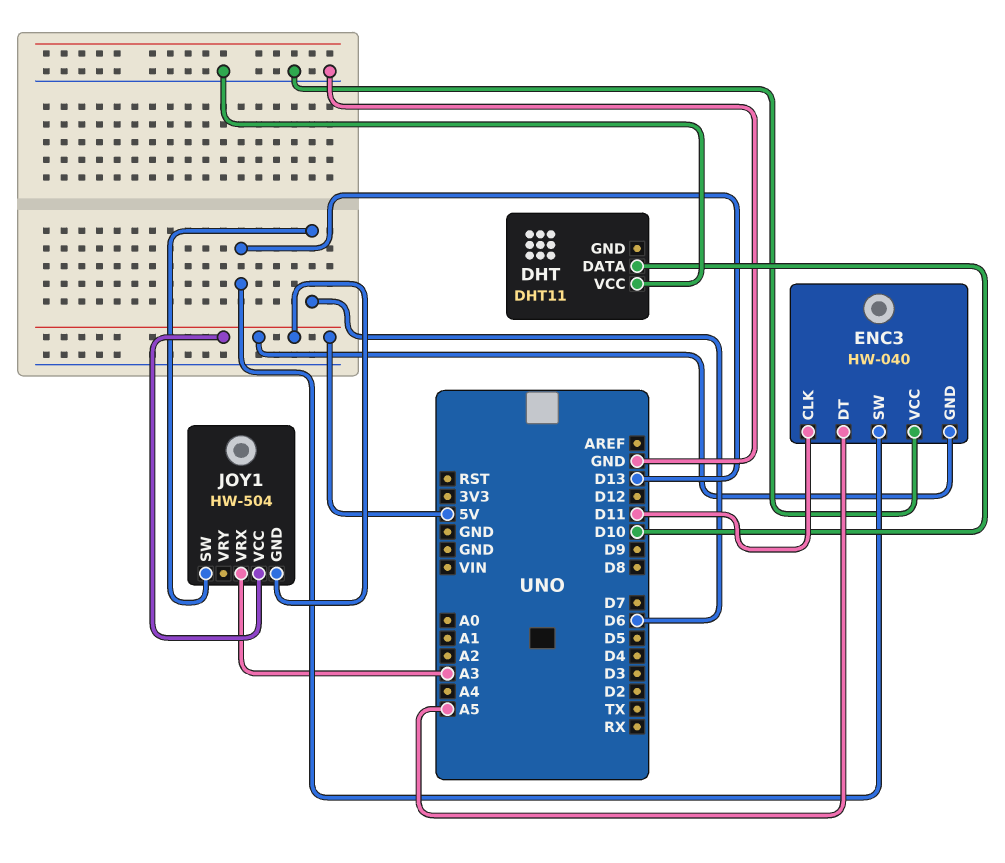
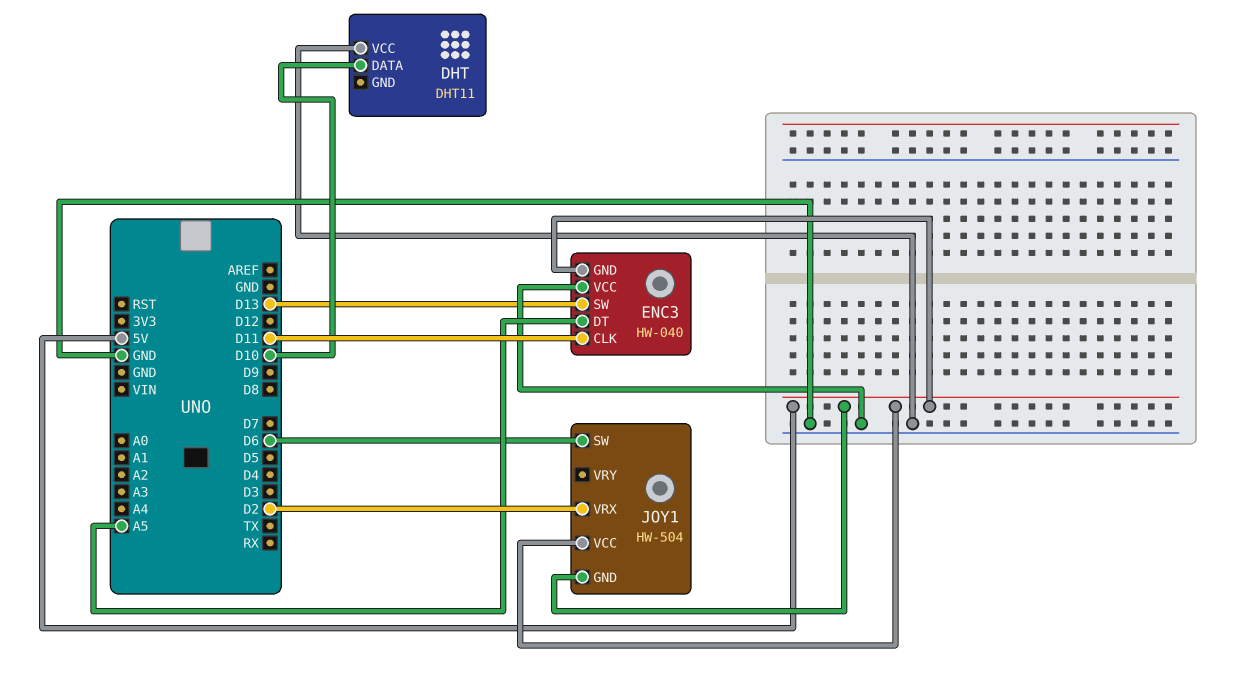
JOY1 pin VRX: A3 -> D2

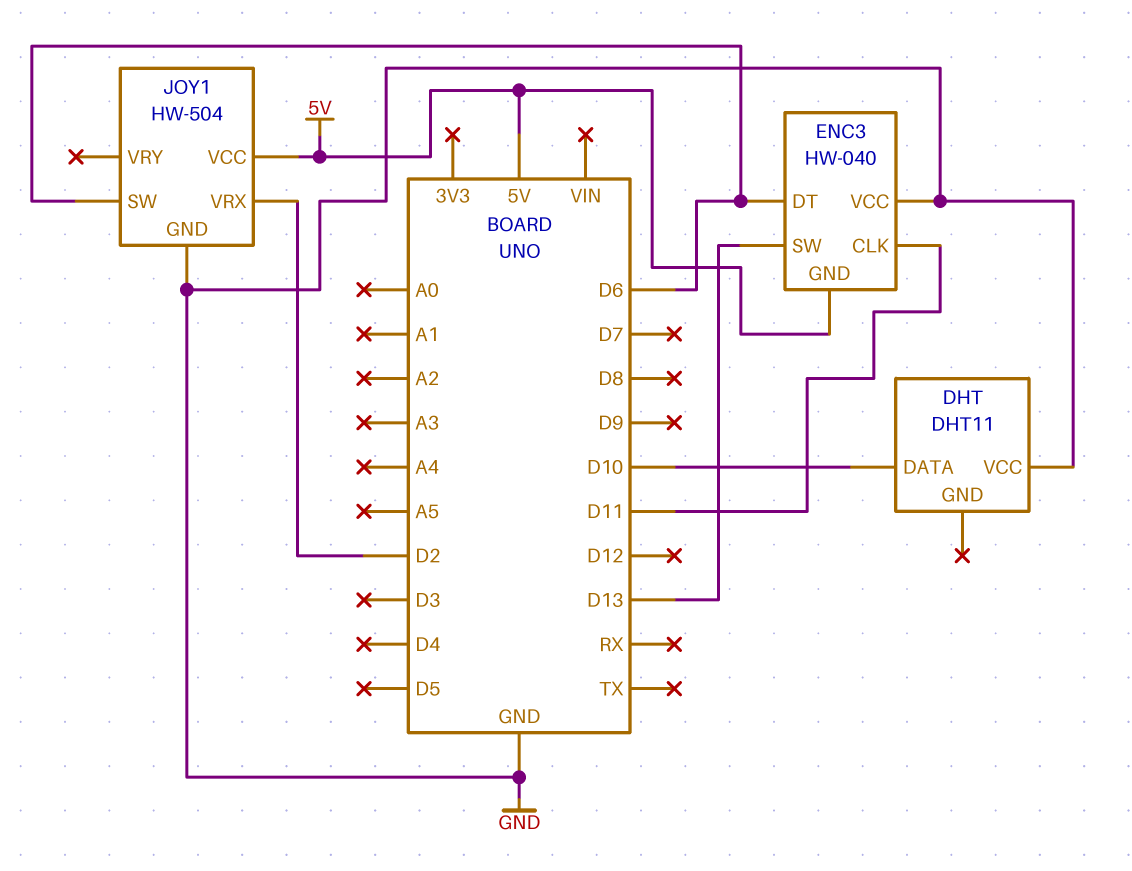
ENC3 pin DT: A5 -> D6
JOY1 pin GND: 5V -> GND

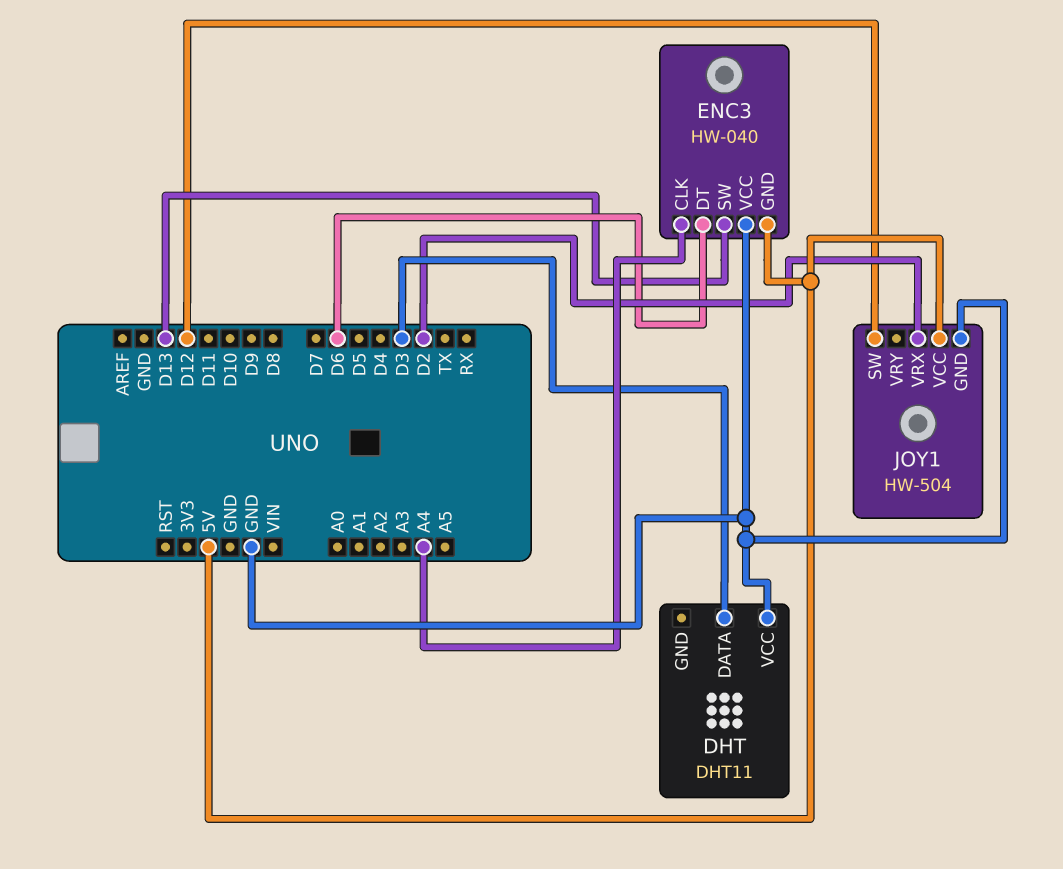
DHT pin DATA: D10 -> D3
ENC3 pin CLK: D11 -> A4
JOY1 pin SW: D6 -> D12

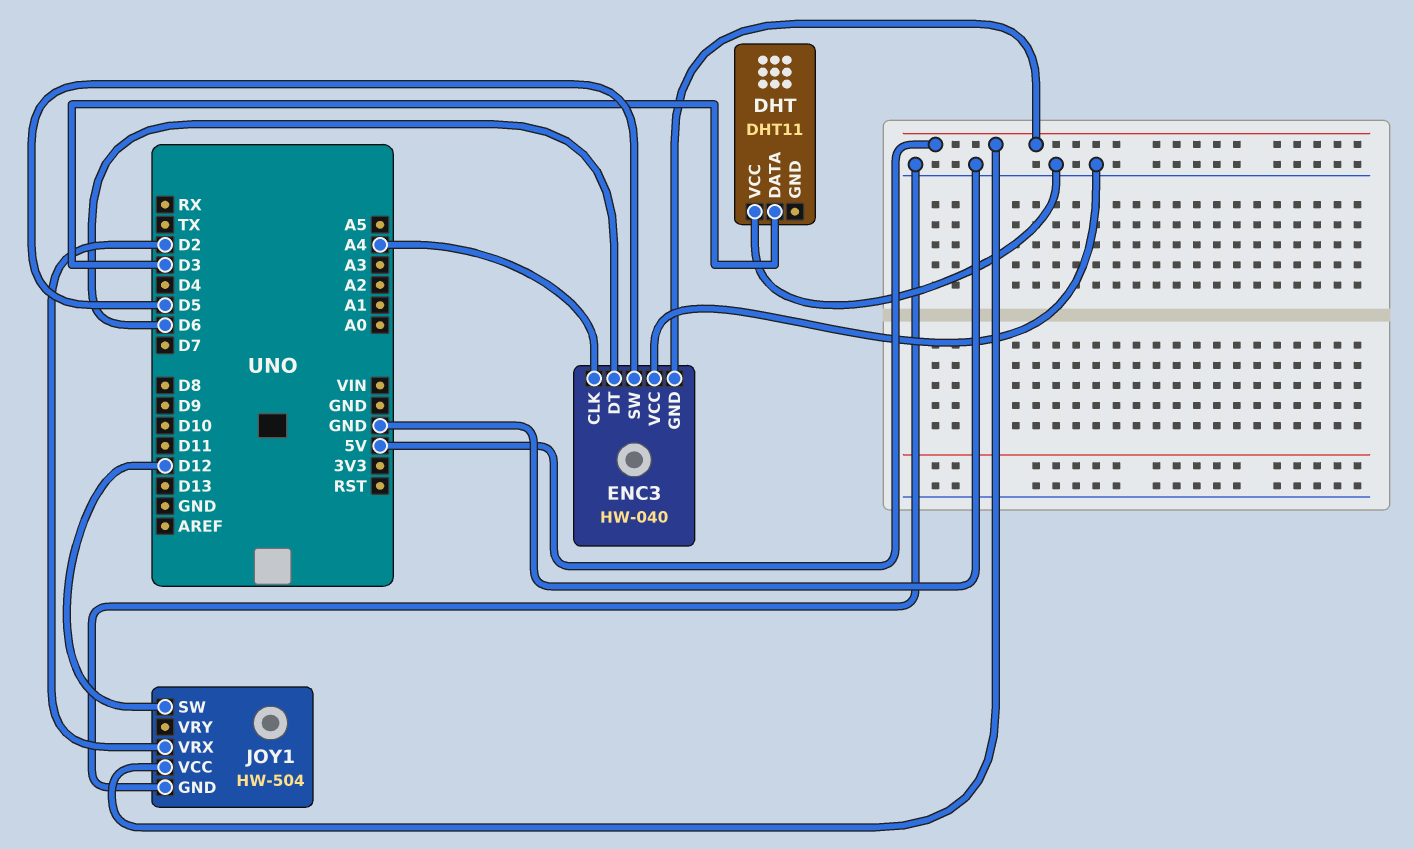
ENC3 pin SW: D13 -> D5

